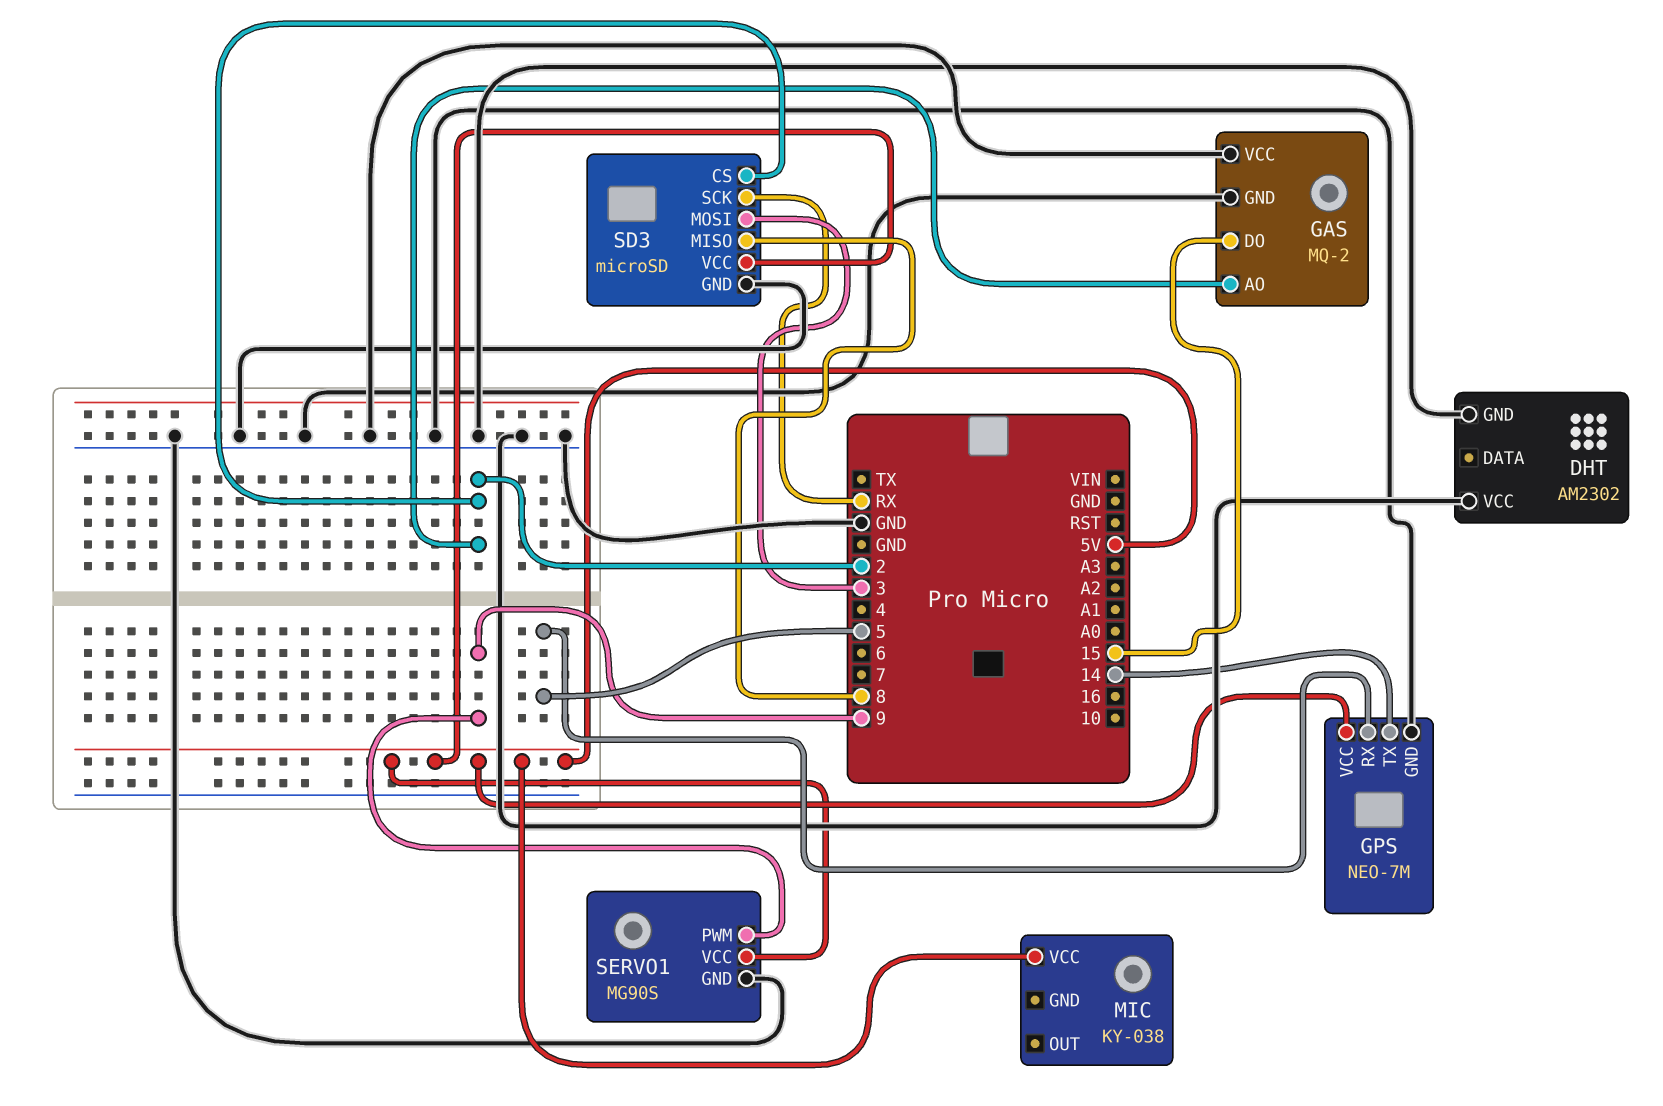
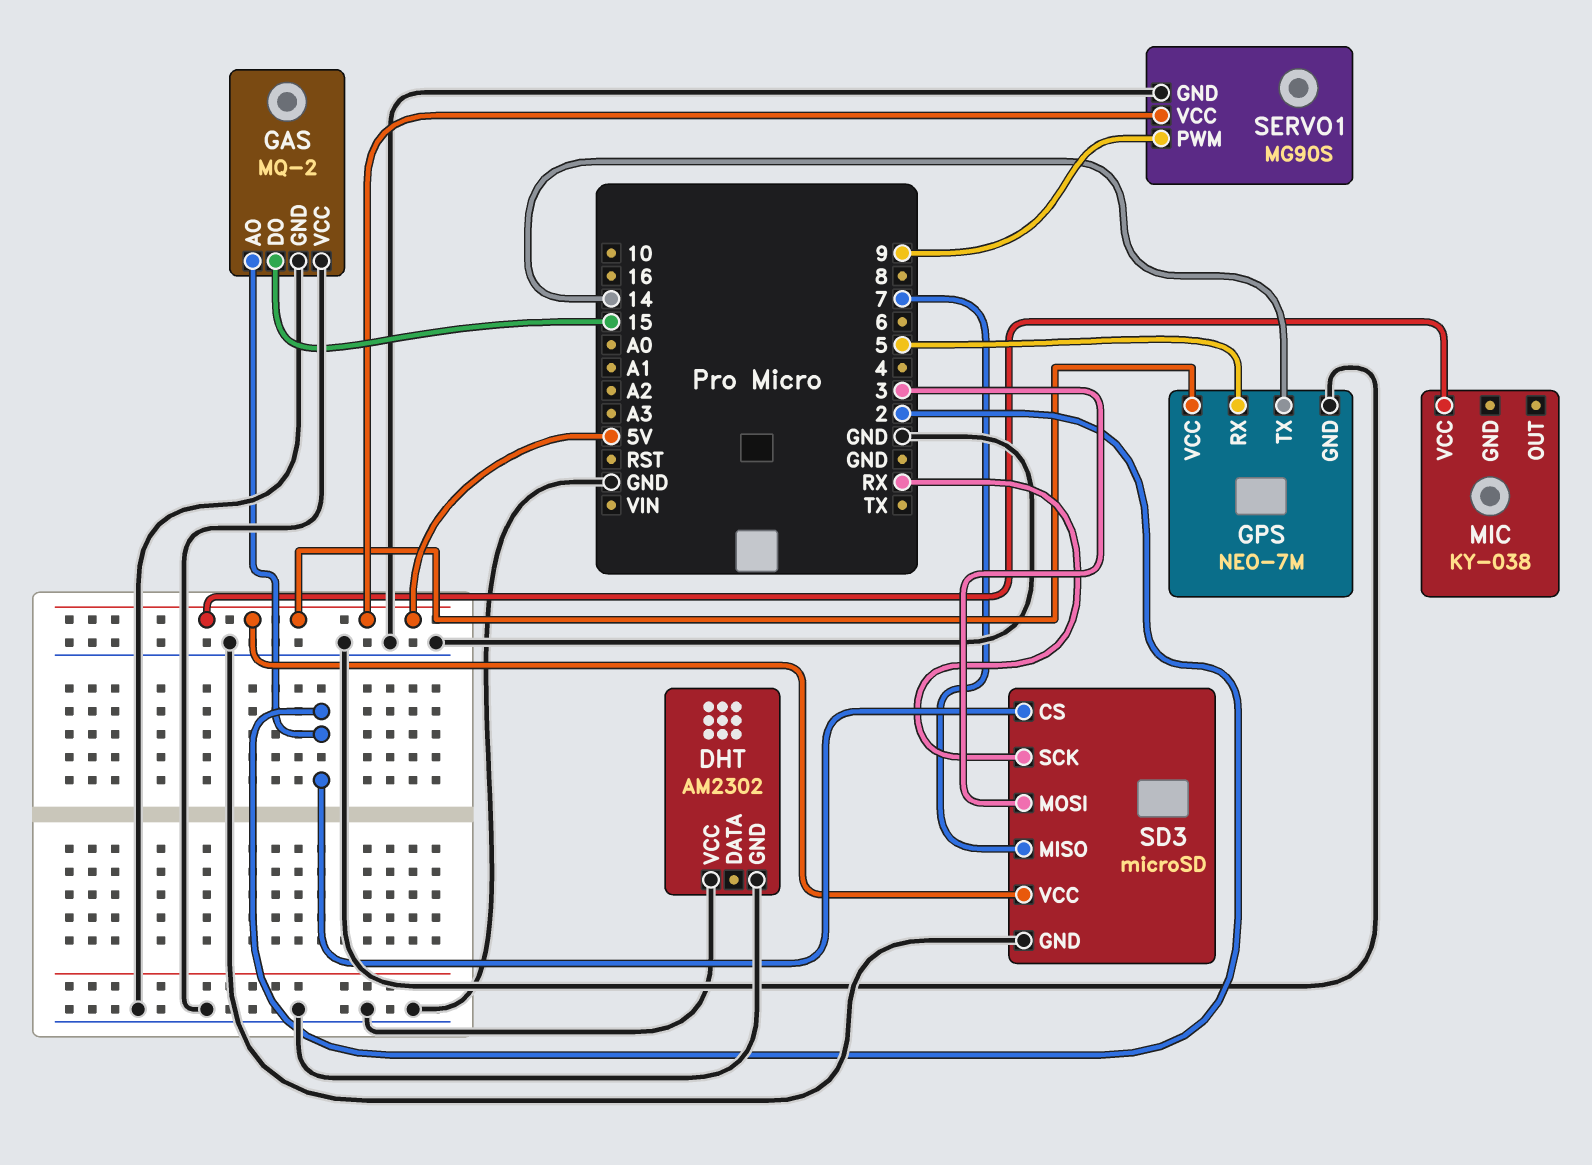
SD3 pin MISO: 8 -> 7

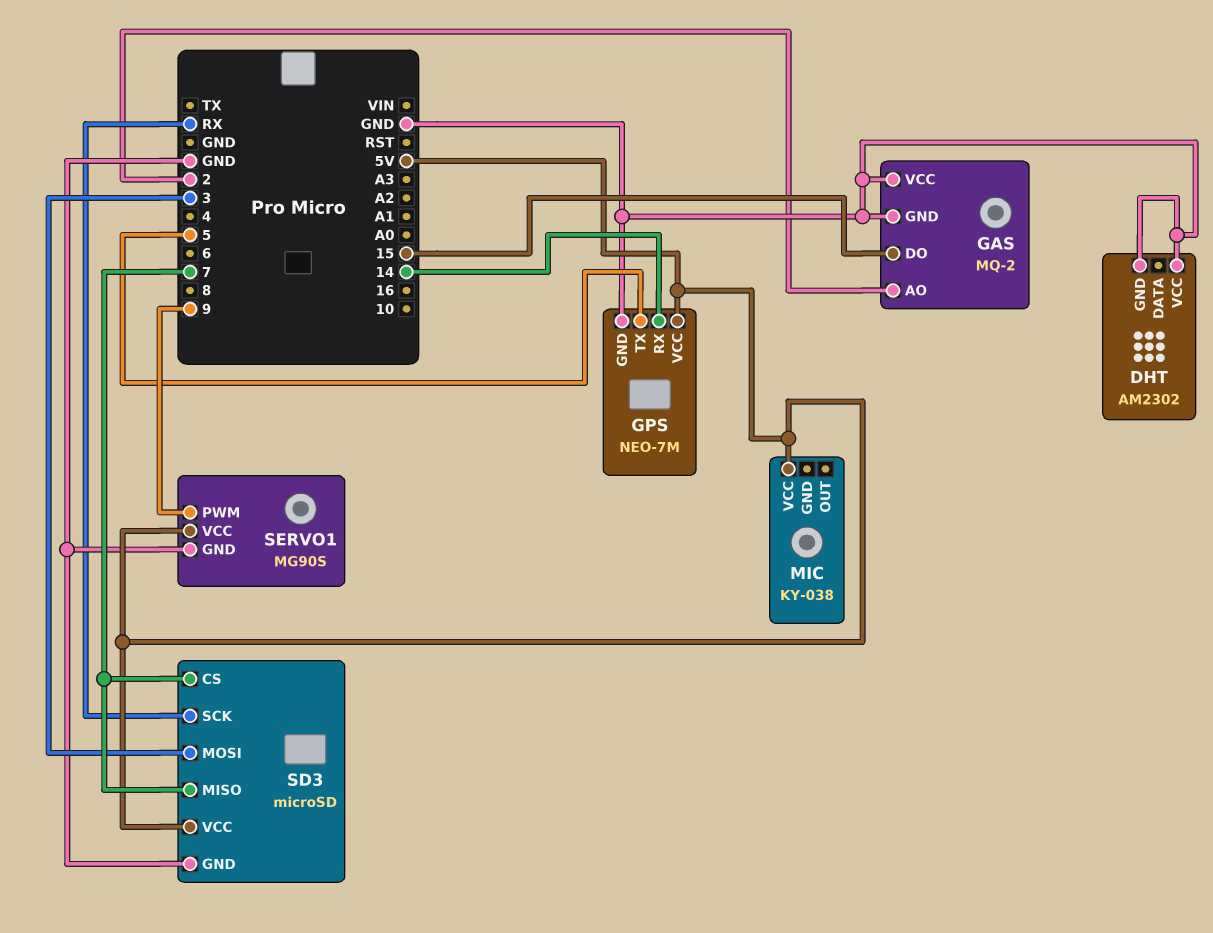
GPS pin RX: 5 -> 14
GPS pin TX: 14 -> 5
SD3 pin CS: 2 -> 7

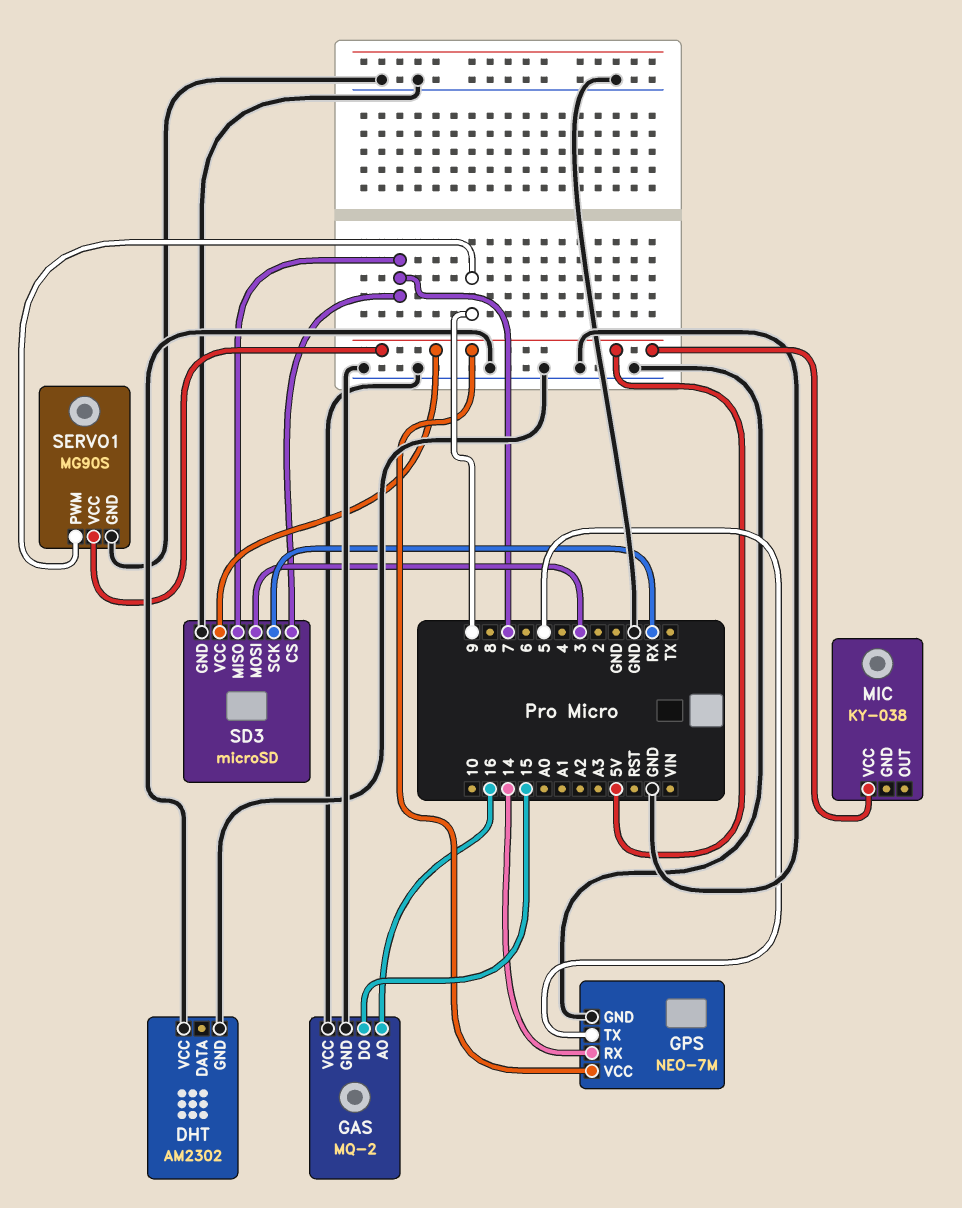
GAS pin AO: 2 -> 16

